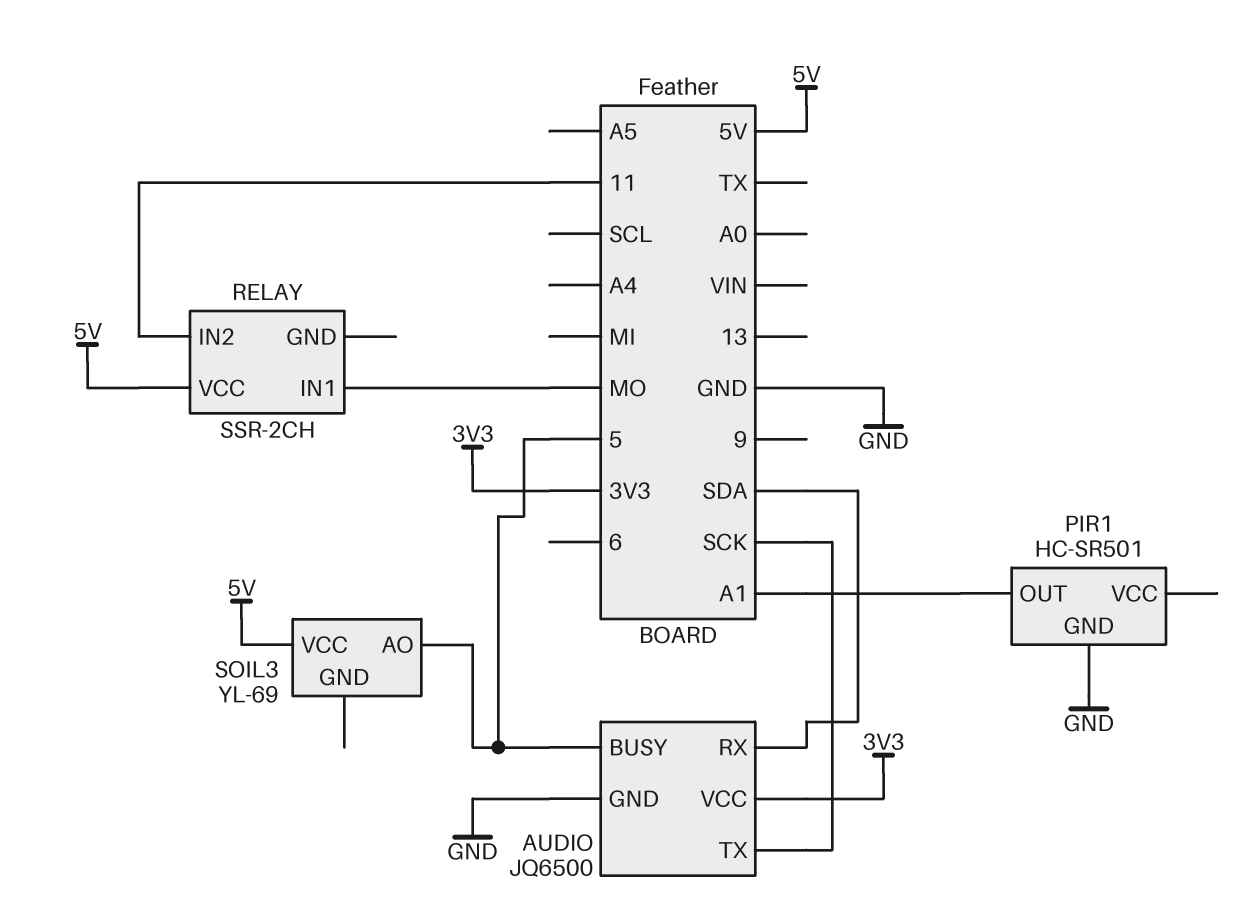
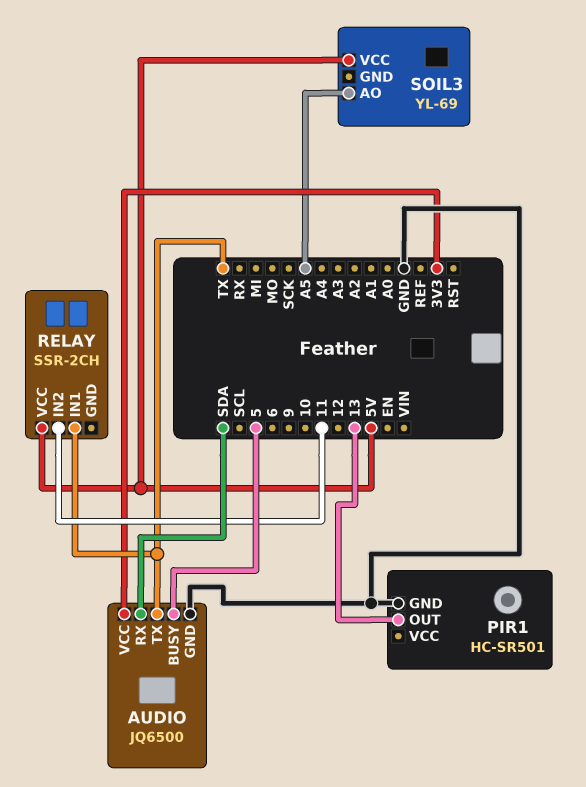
AUDIO pin TX: SCK -> TX
PIR1 pin OUT: A1 -> 13
RELAY pin IN1: MO -> TX
SOIL3 pin AO: 5 -> A5

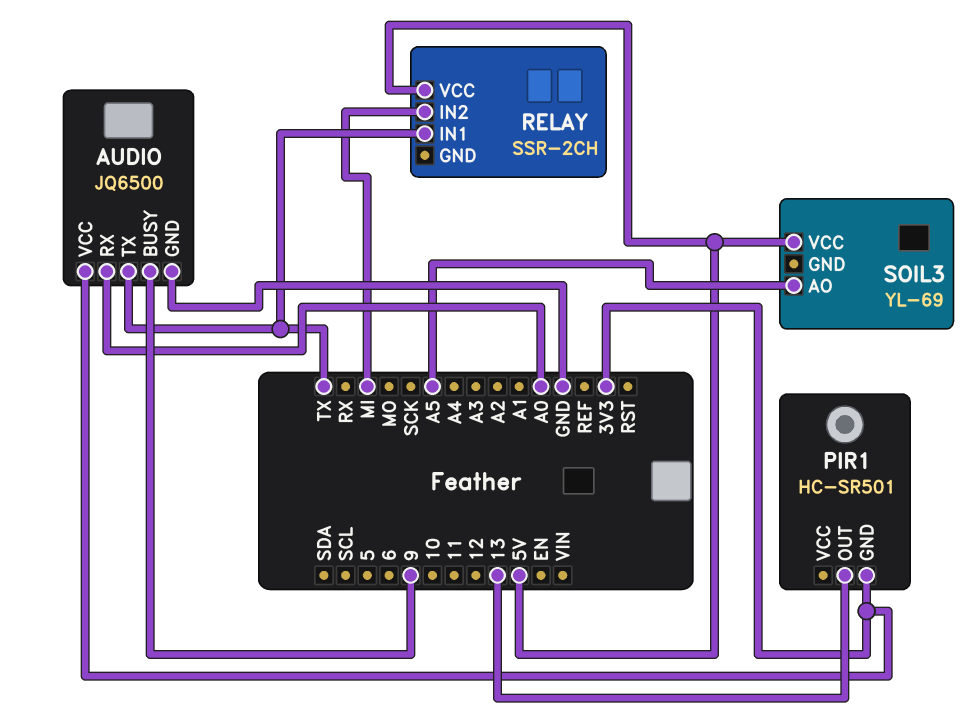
AUDIO pin BUSY: 5 -> 9
AUDIO pin RX: SDA -> A0
PIR1 pin GND: GND -> 3V3
RELAY pin IN2: 11 -> MI

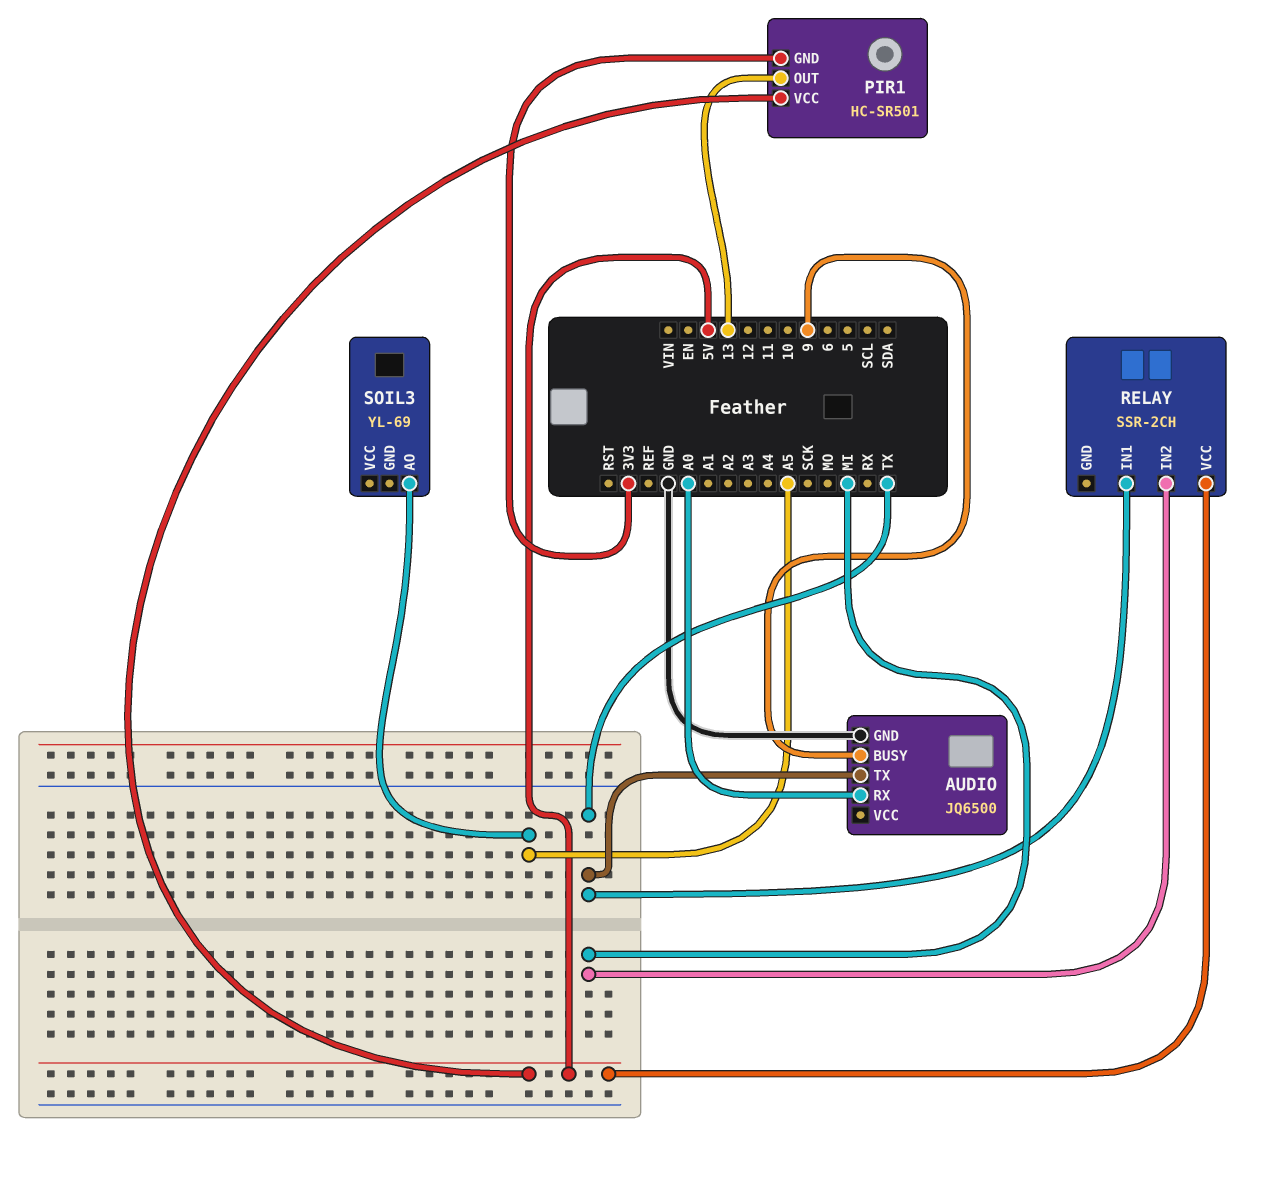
AUDIO pin VCC: 3V3 -> none
PIR1 pin VCC: none -> 5V
SOIL3 pin VCC: 5V -> none

